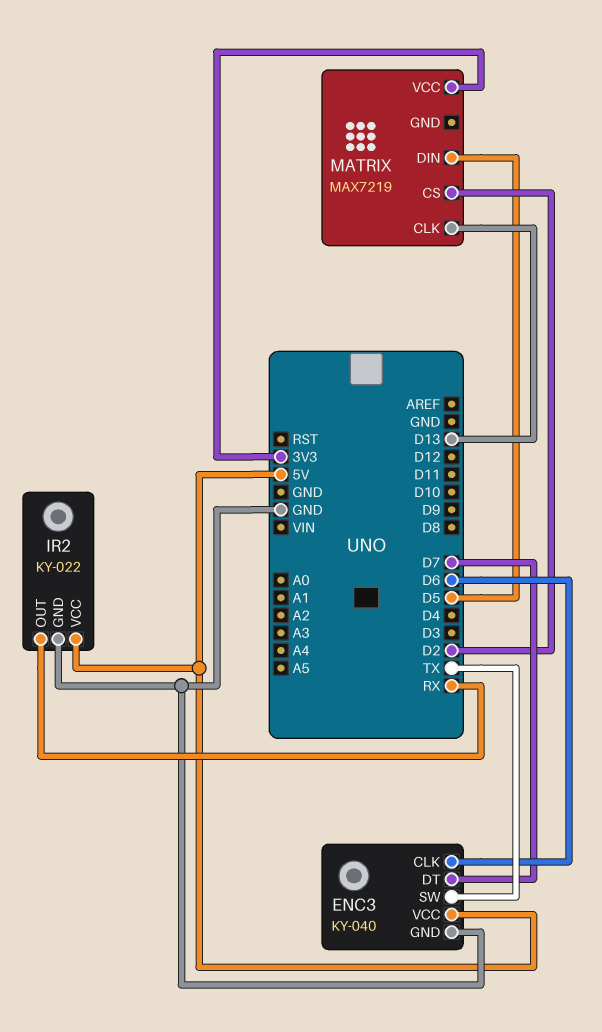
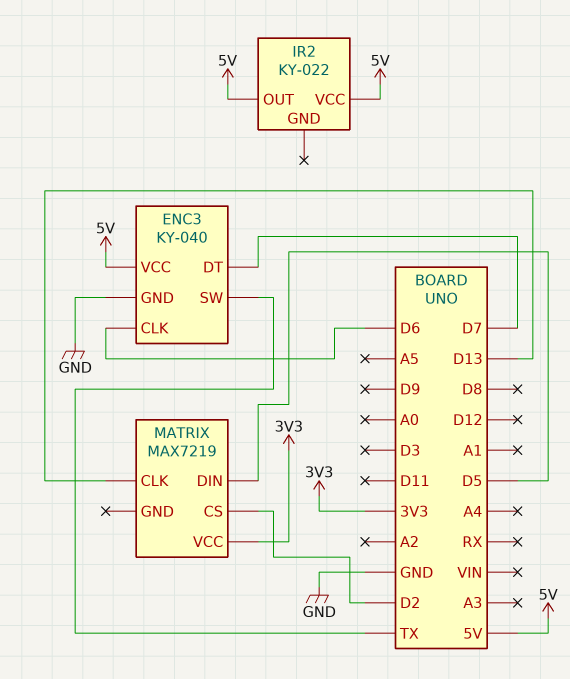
IR2 pin GND: GND -> none
IR2 pin OUT: RX -> 5V

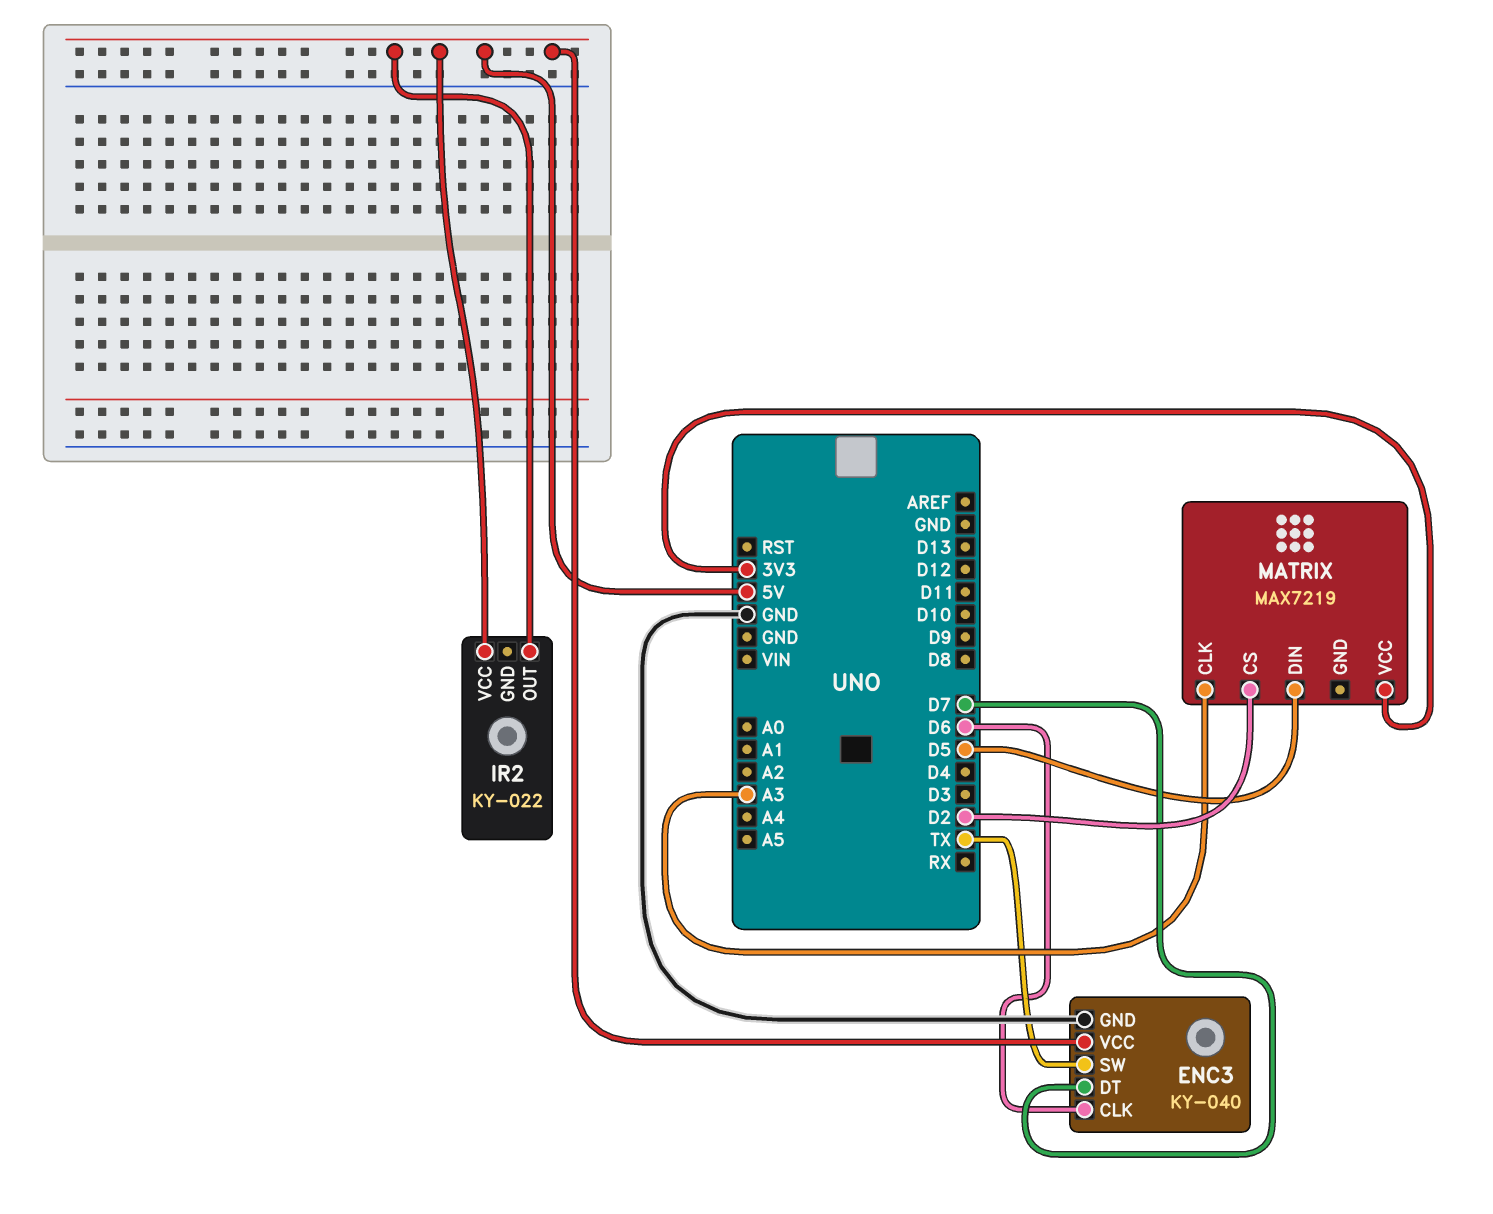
MATRIX pin CLK: D13 -> A3

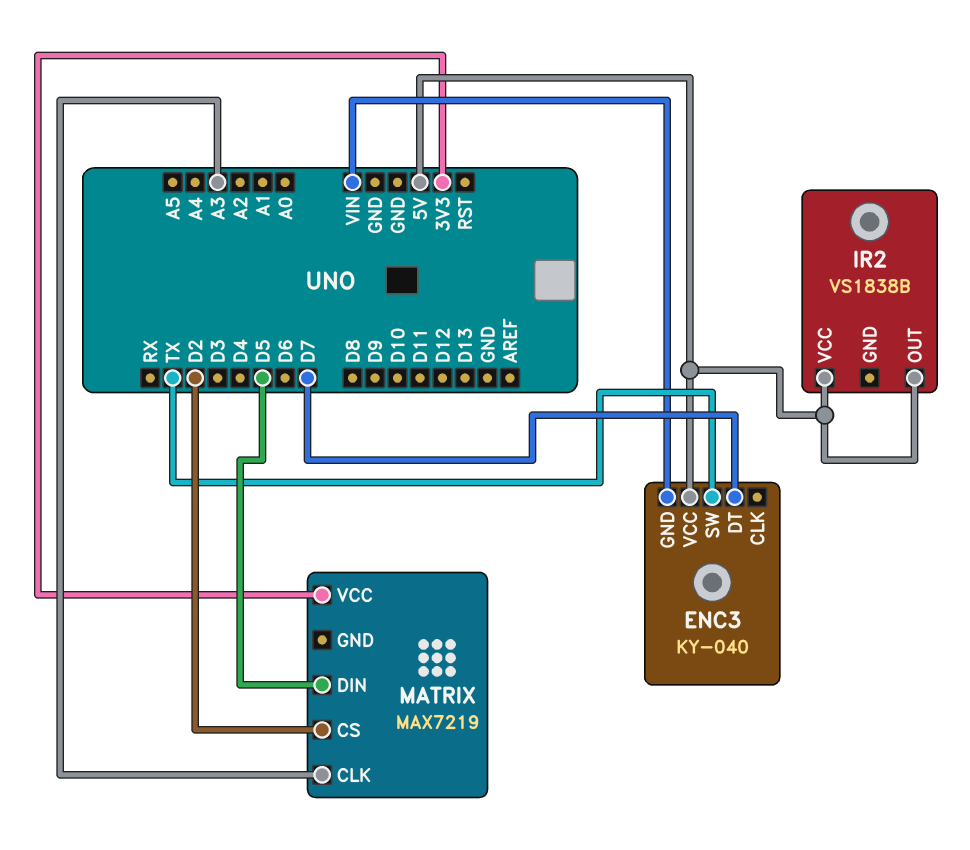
ENC3 pin CLK: D6 -> none
ENC3 pin GND: GND -> VIN
IR2: KY-022 -> VS1838B

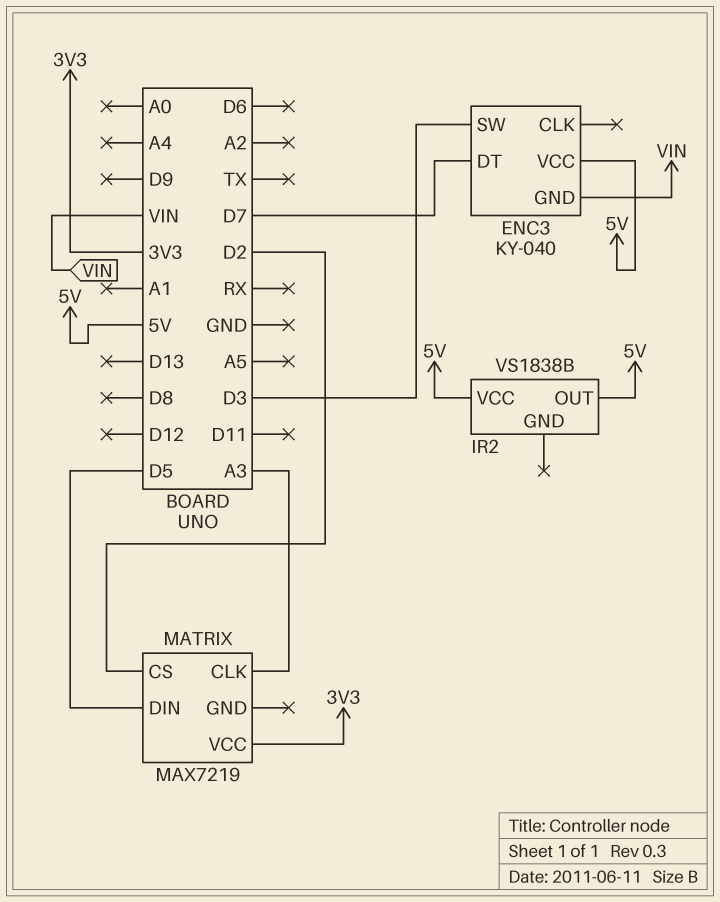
ENC3 pin SW: TX -> D3

